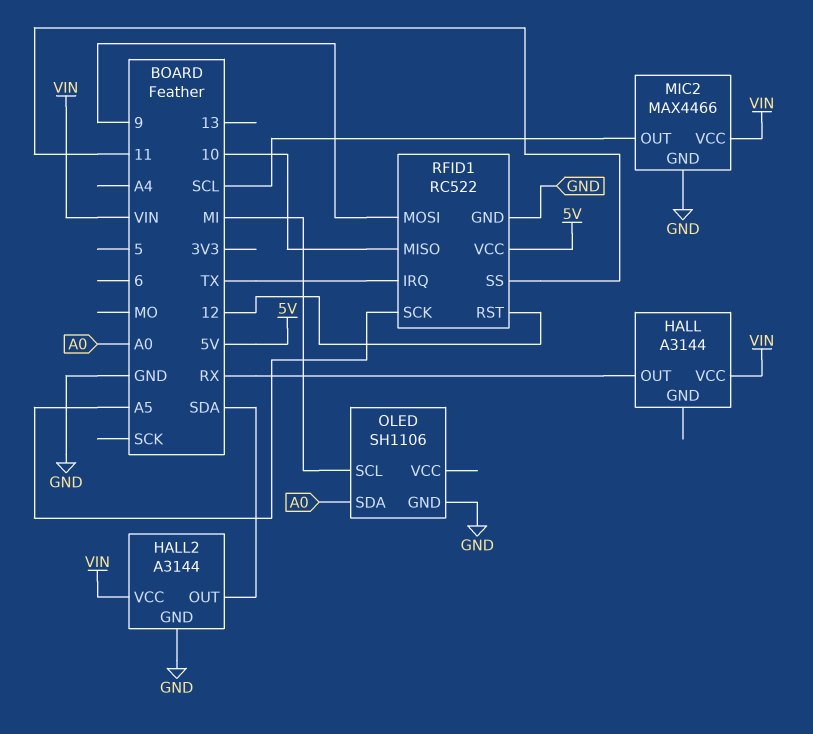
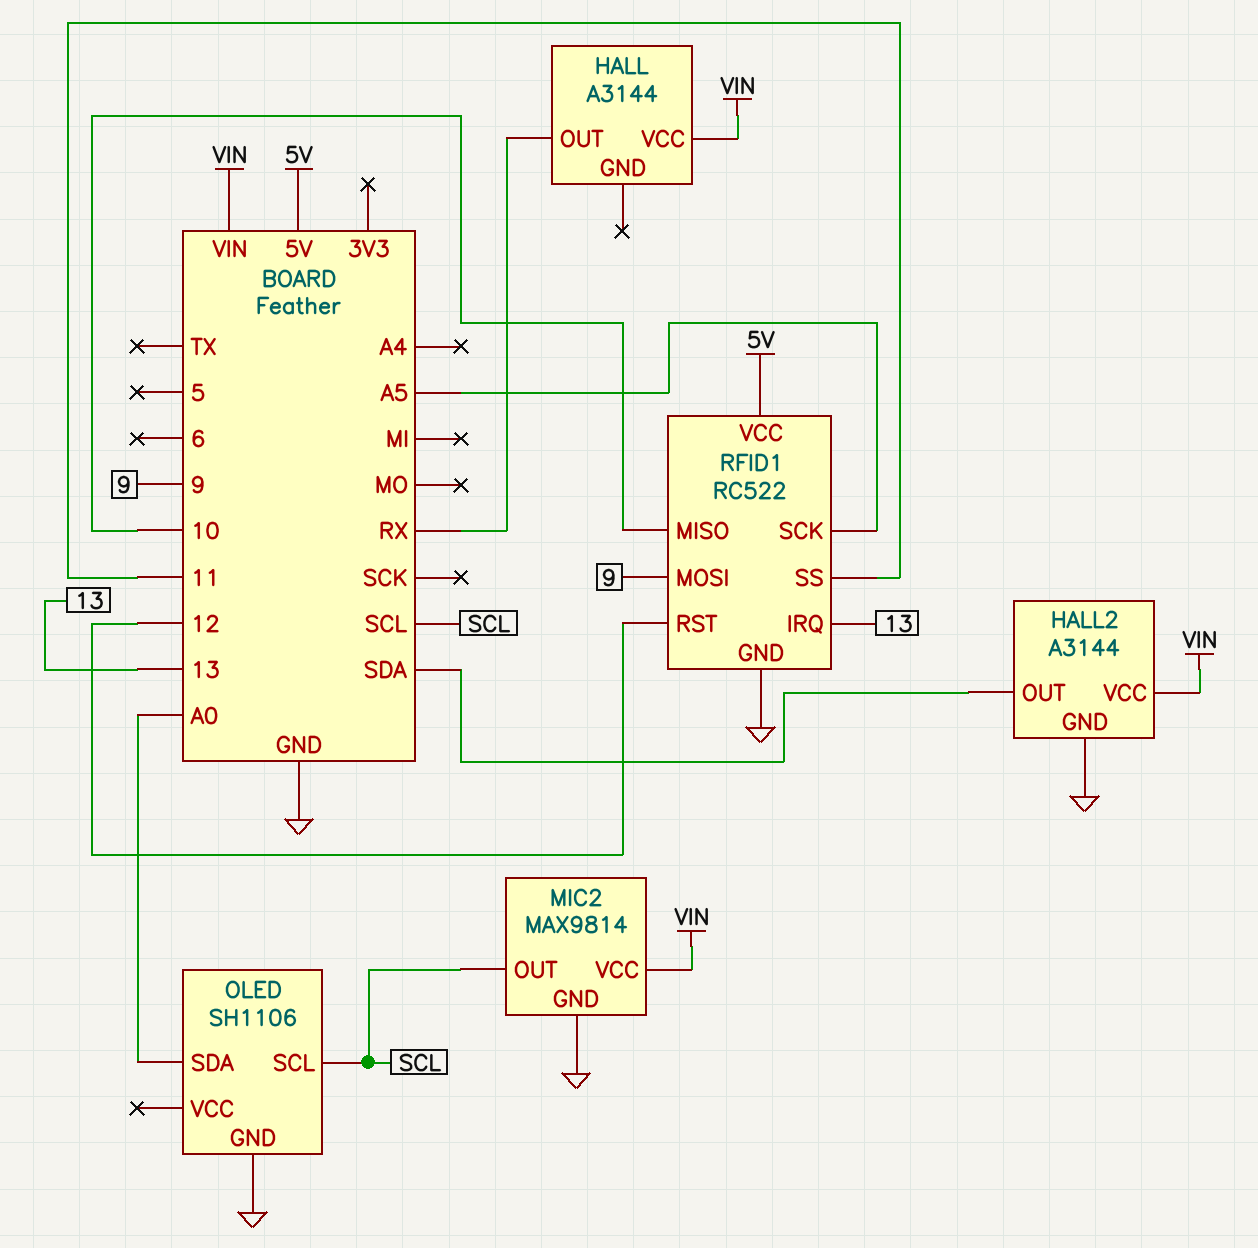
MIC2: MAX4466 -> MAX9814
OLED pin SCL: MI -> SCL
RFID1 pin IRQ: TX -> 13

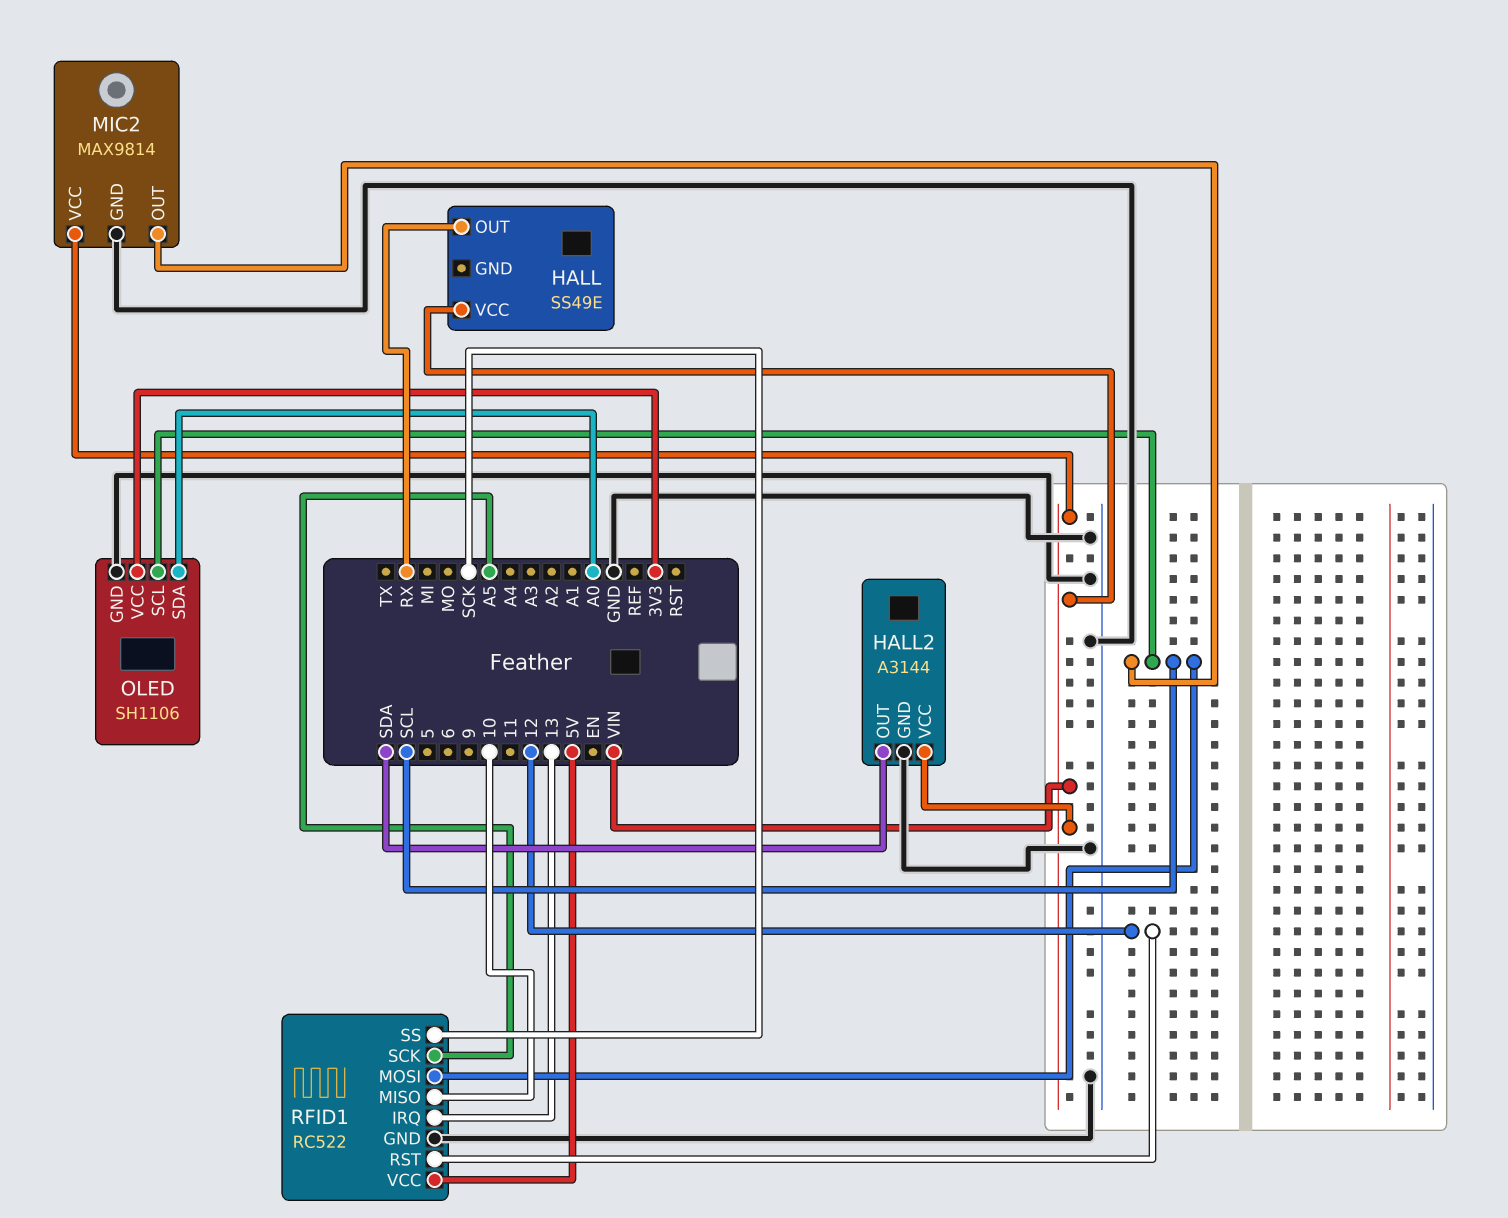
HALL: A3144 -> SS49E
OLED pin VCC: none -> 3V3
RFID1 pin MOSI: 9 -> SCL
RFID1 pin SS: 11 -> SCK

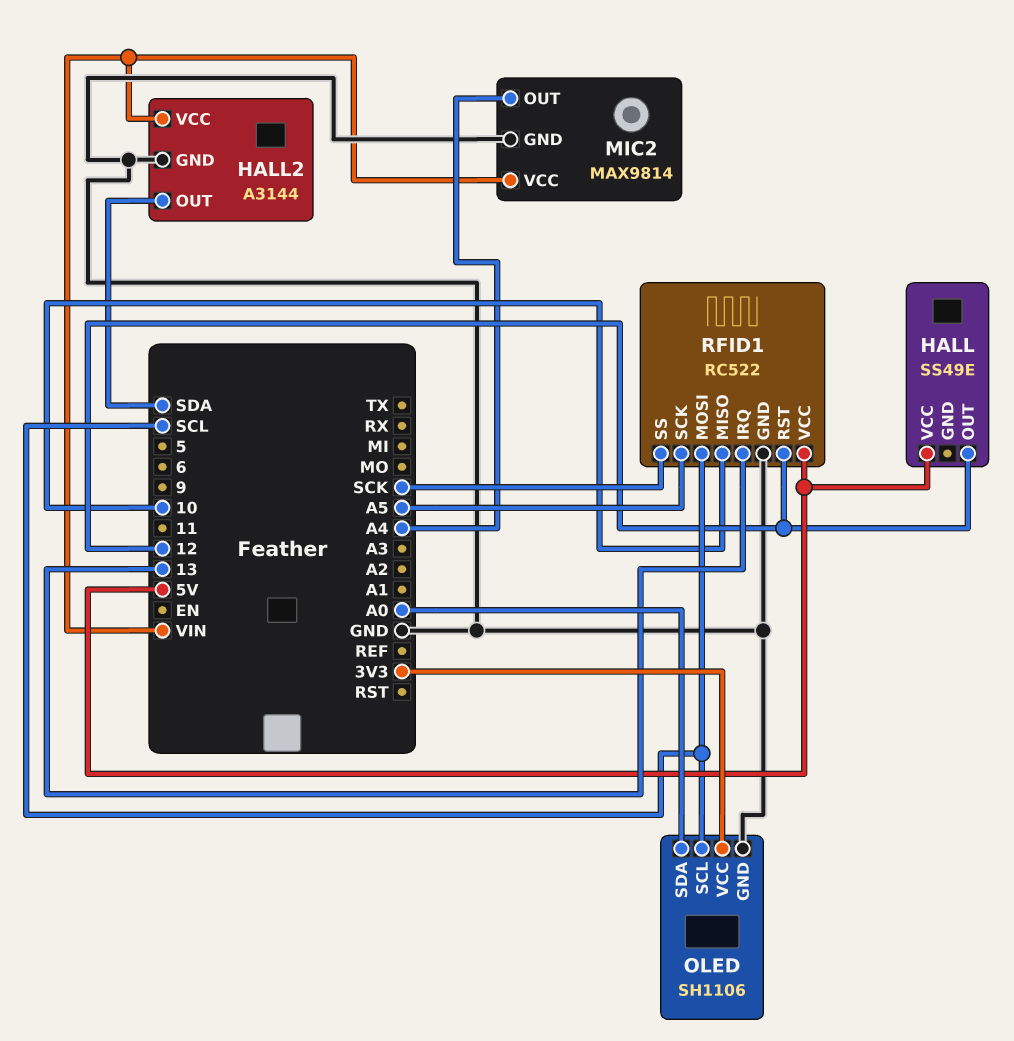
HALL pin OUT: RX -> 12
HALL pin VCC: VIN -> 5V
MIC2 pin OUT: SCL -> A4

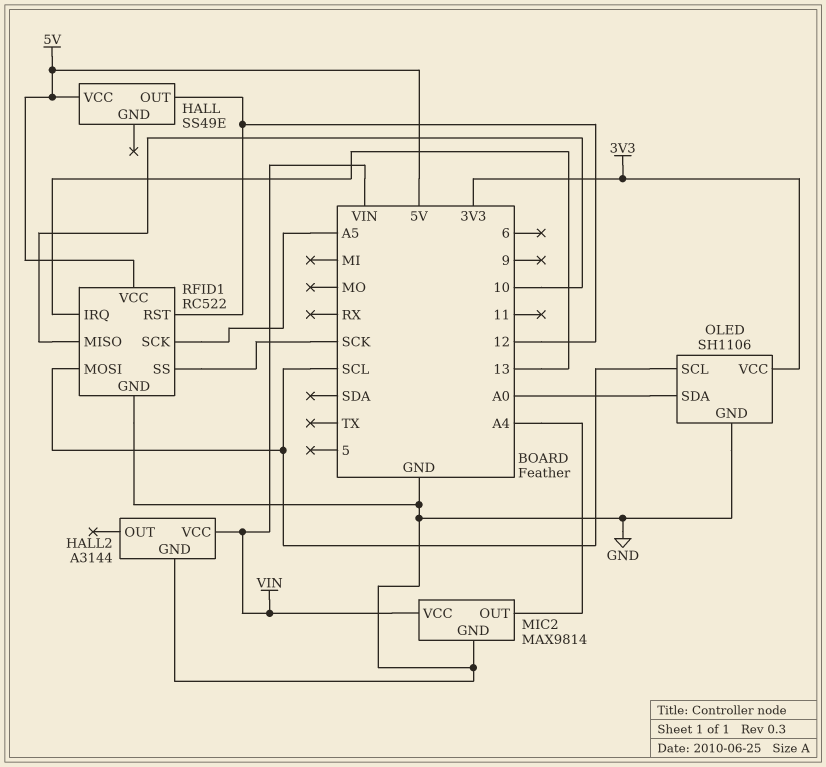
HALL2 pin OUT: SDA -> none

